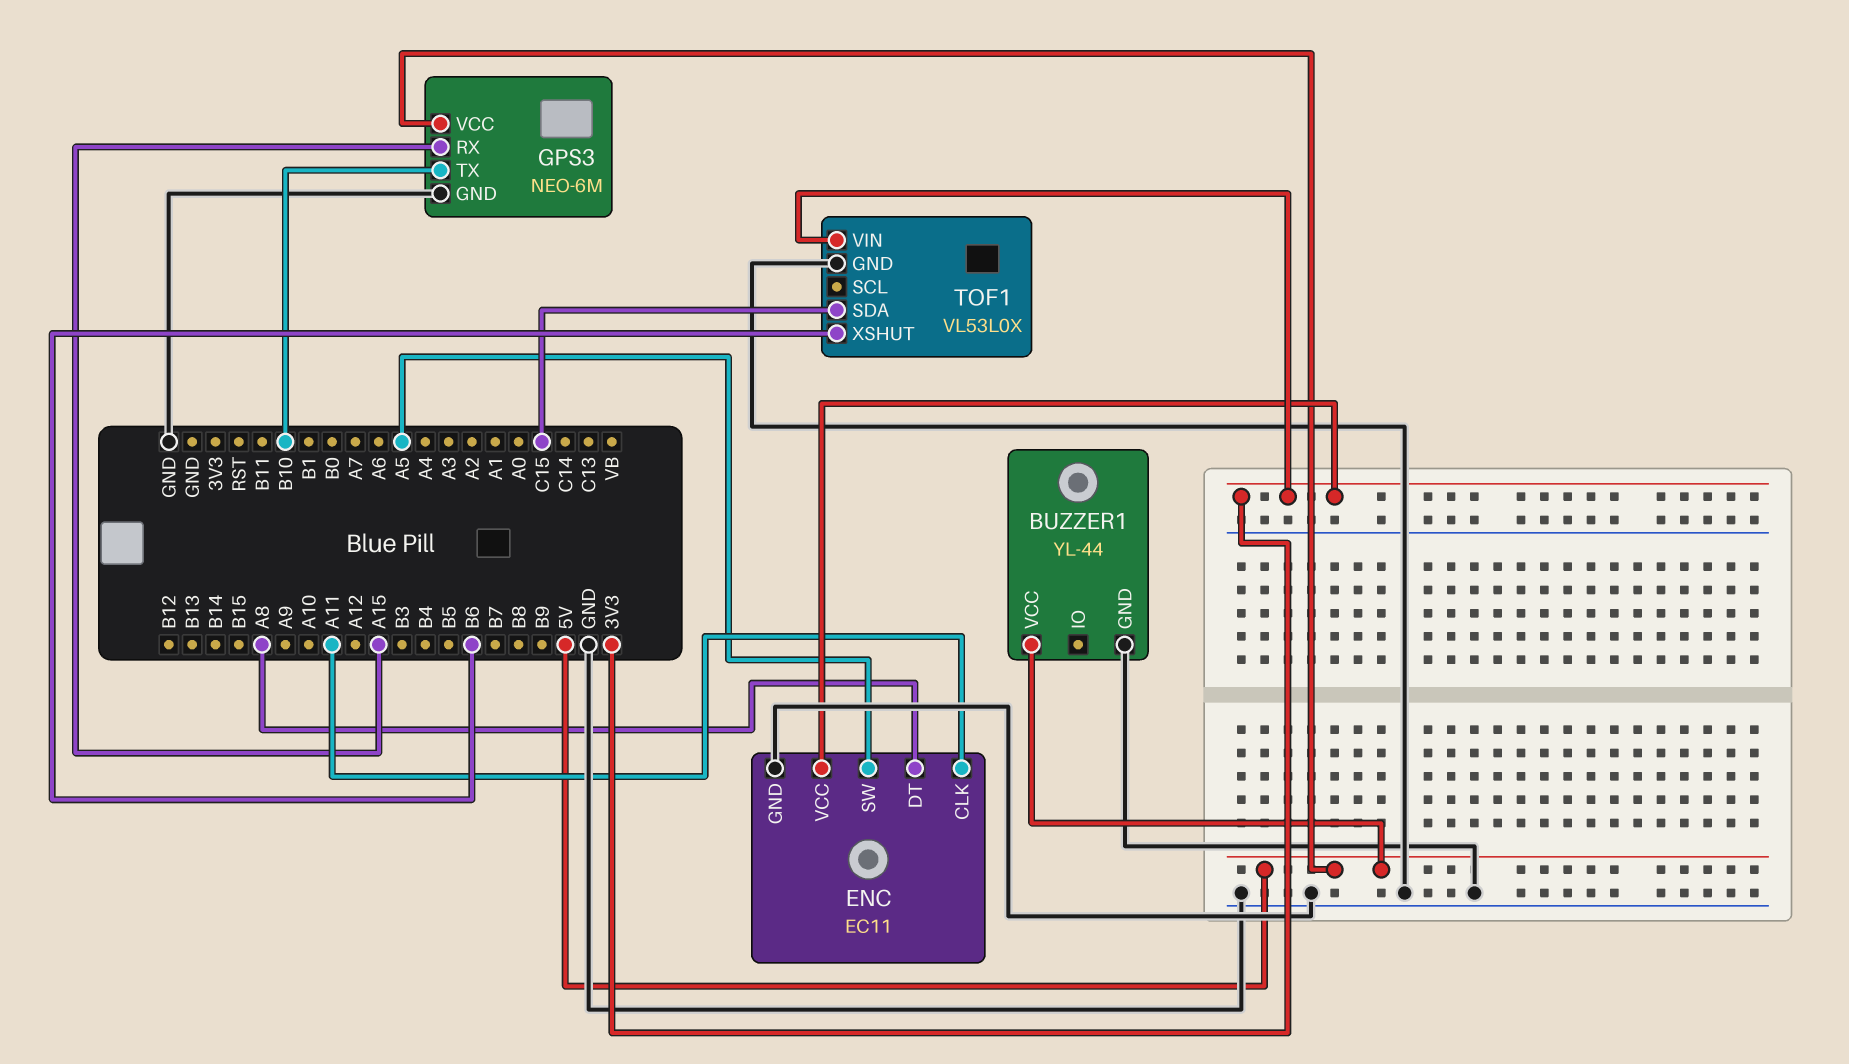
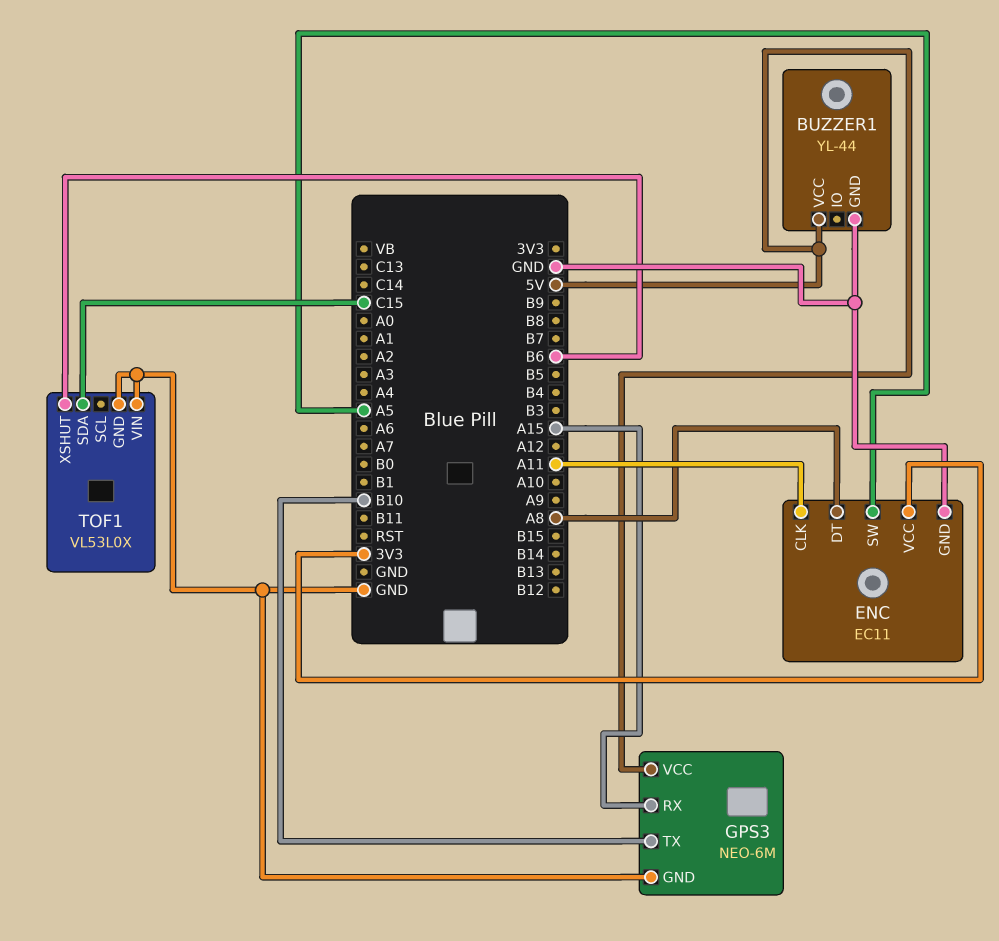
TOF1 pin VIN: 3V3 -> GND

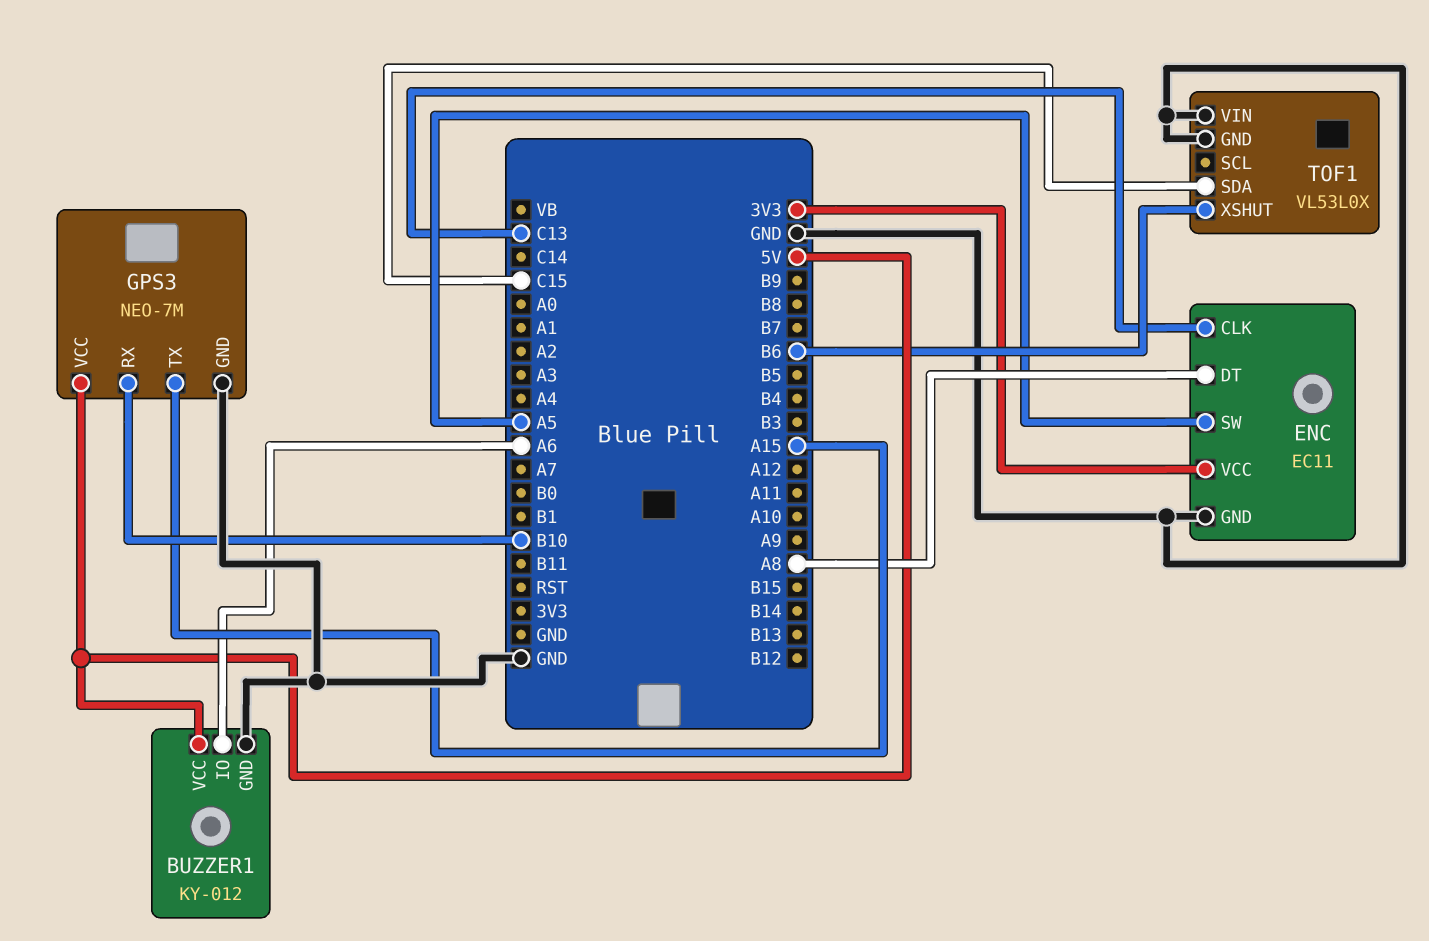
BUZZER1: YL-44 -> KY-012
BUZZER1 pin IO: none -> A6
ENC pin CLK: A11 -> C13
GPS3: NEO-6M -> NEO-7M
GPS3 pin RX: A15 -> B10
GPS3 pin TX: B10 -> A15

